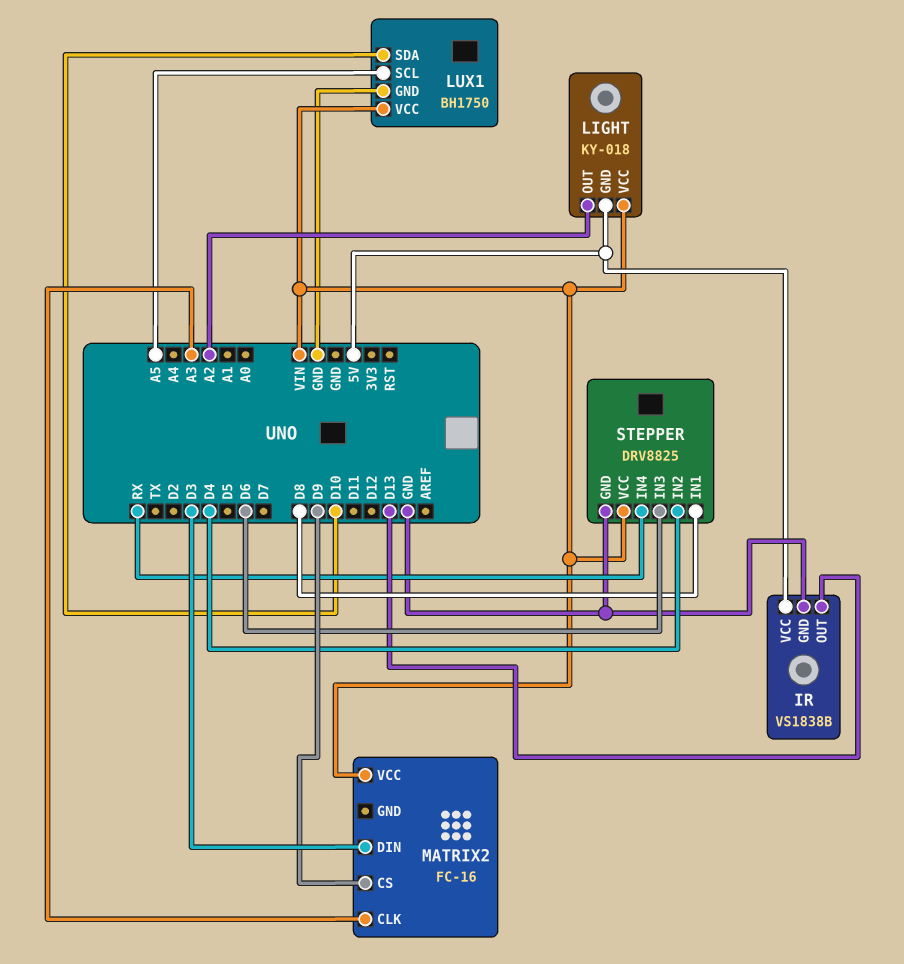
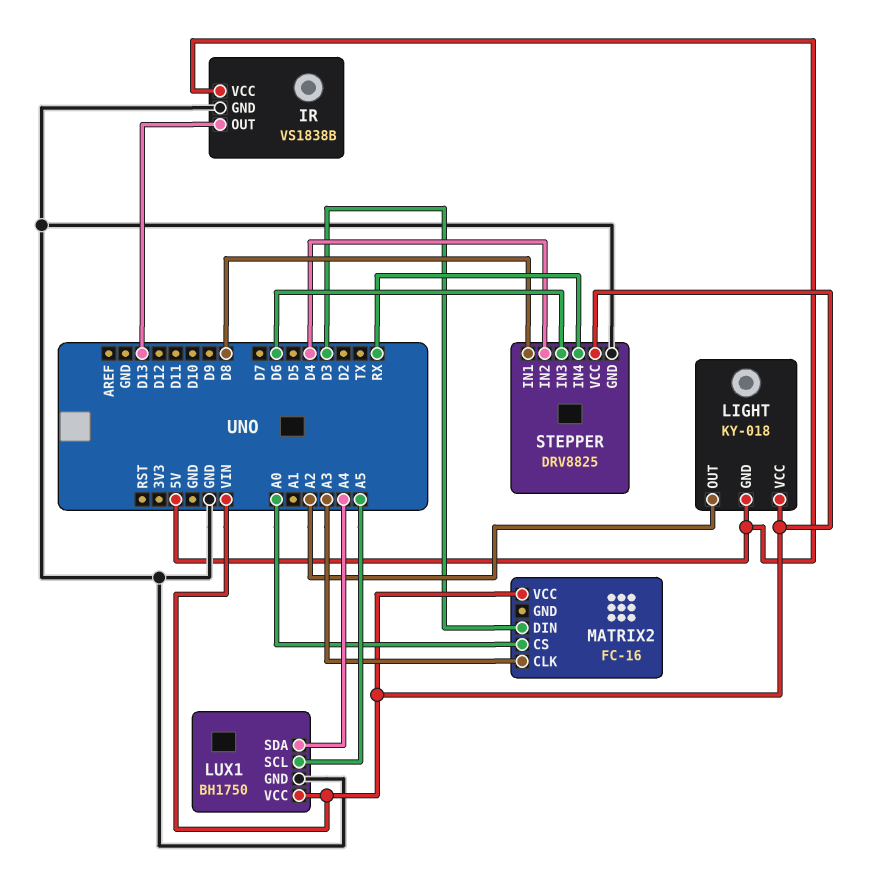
LUX1 pin SDA: D10 -> A4
MATRIX2 pin CS: D9 -> A0

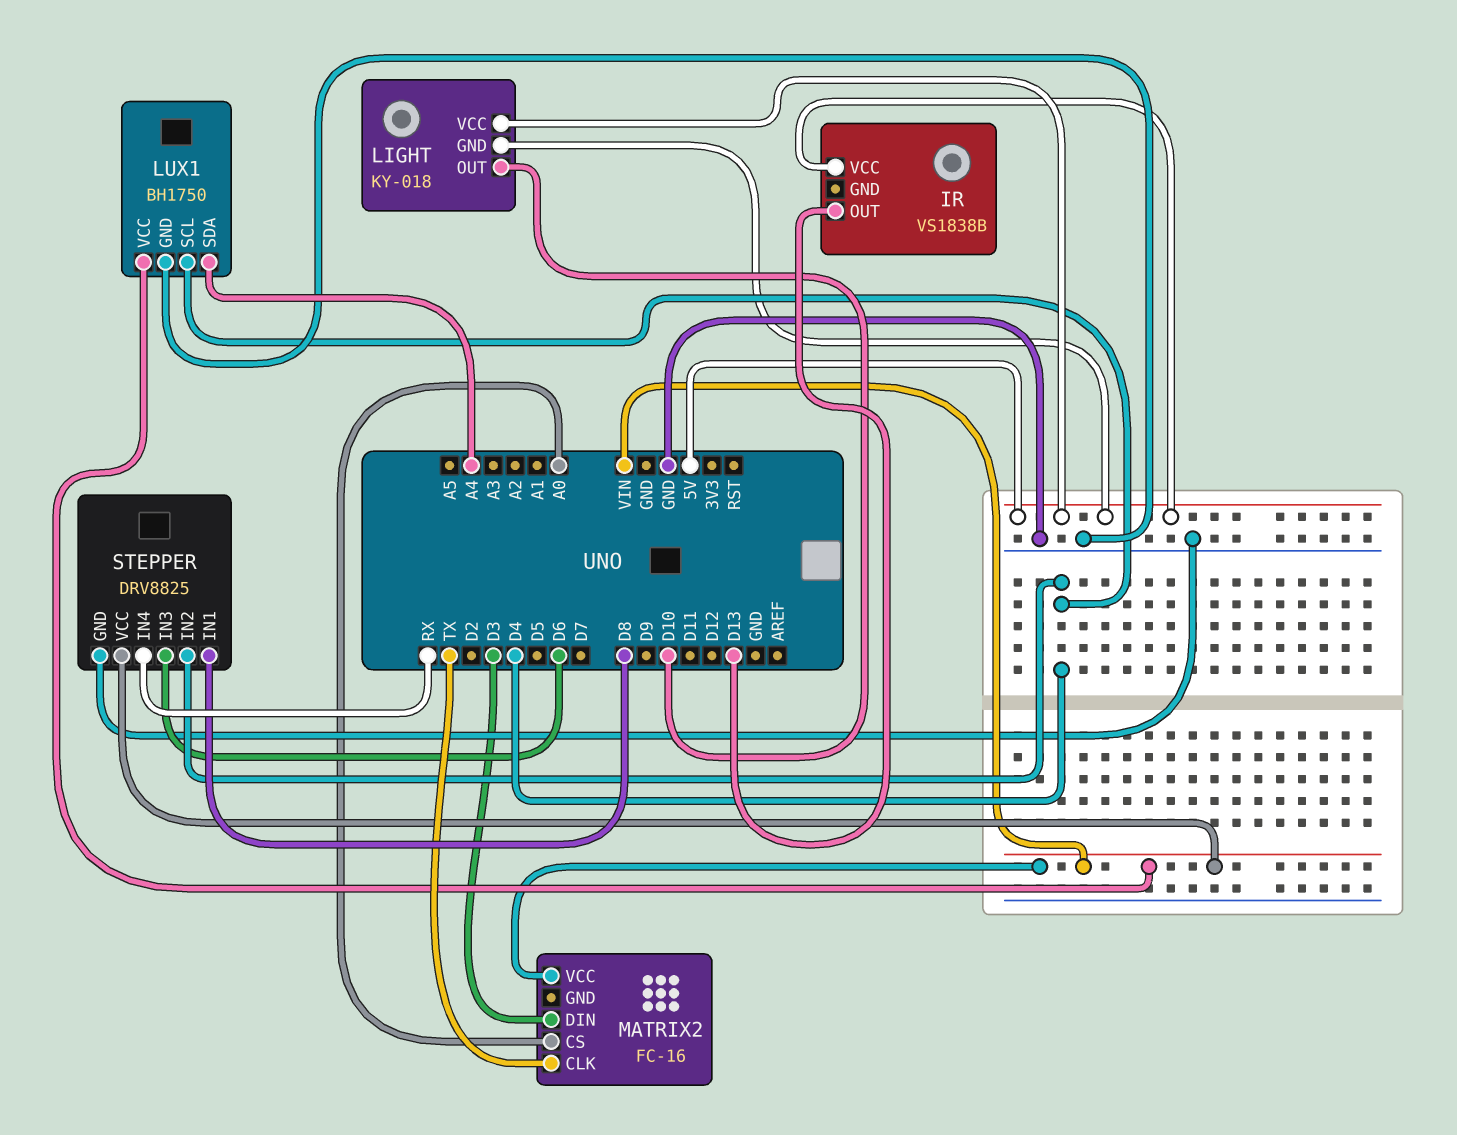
IR pin GND: GND -> none
LIGHT pin OUT: A2 -> D10
LIGHT pin VCC: VIN -> 5V
LUX1 pin SCL: A5 -> D4
MATRIX2 pin CLK: A3 -> TX

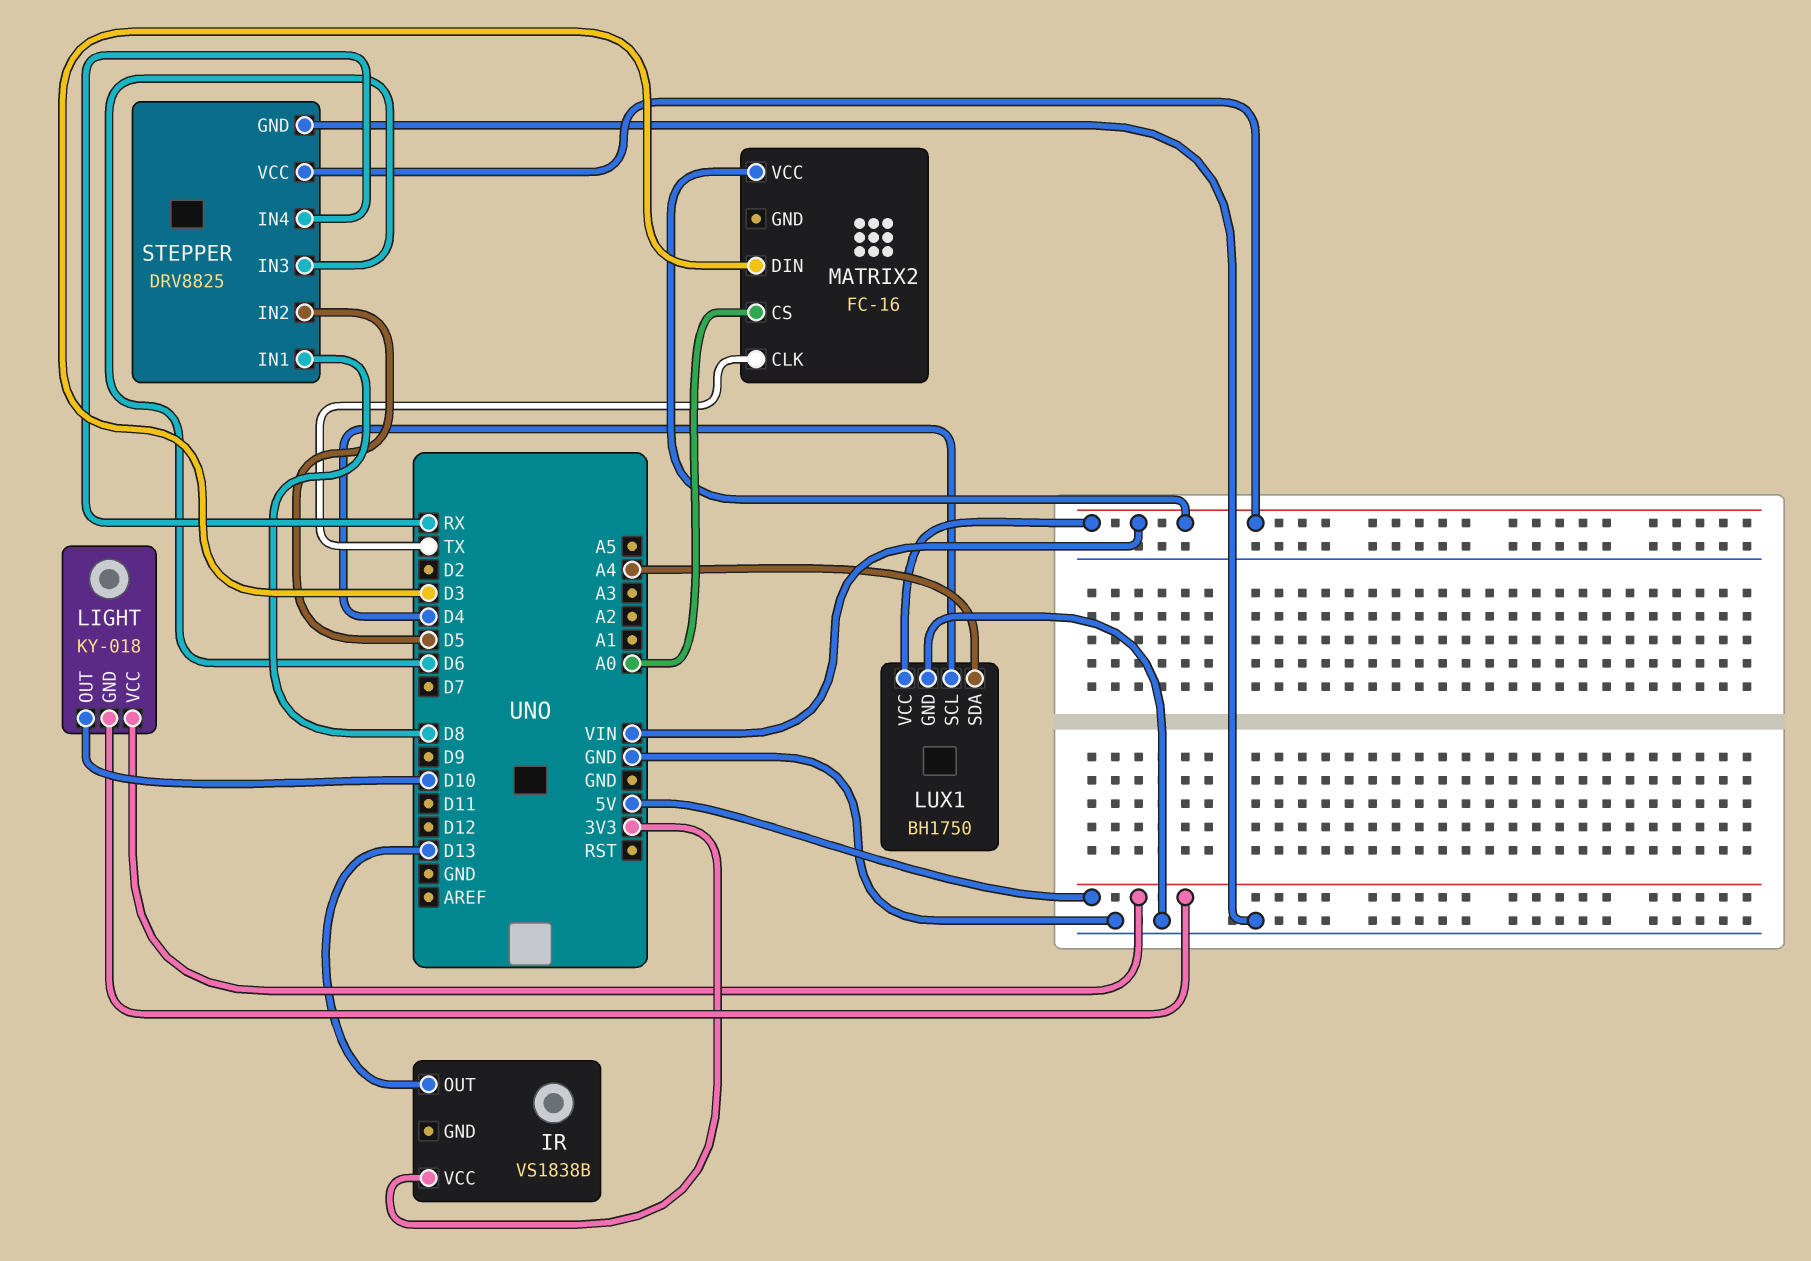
IR pin VCC: 5V -> 3V3
STEPPER pin IN2: D4 -> D5

